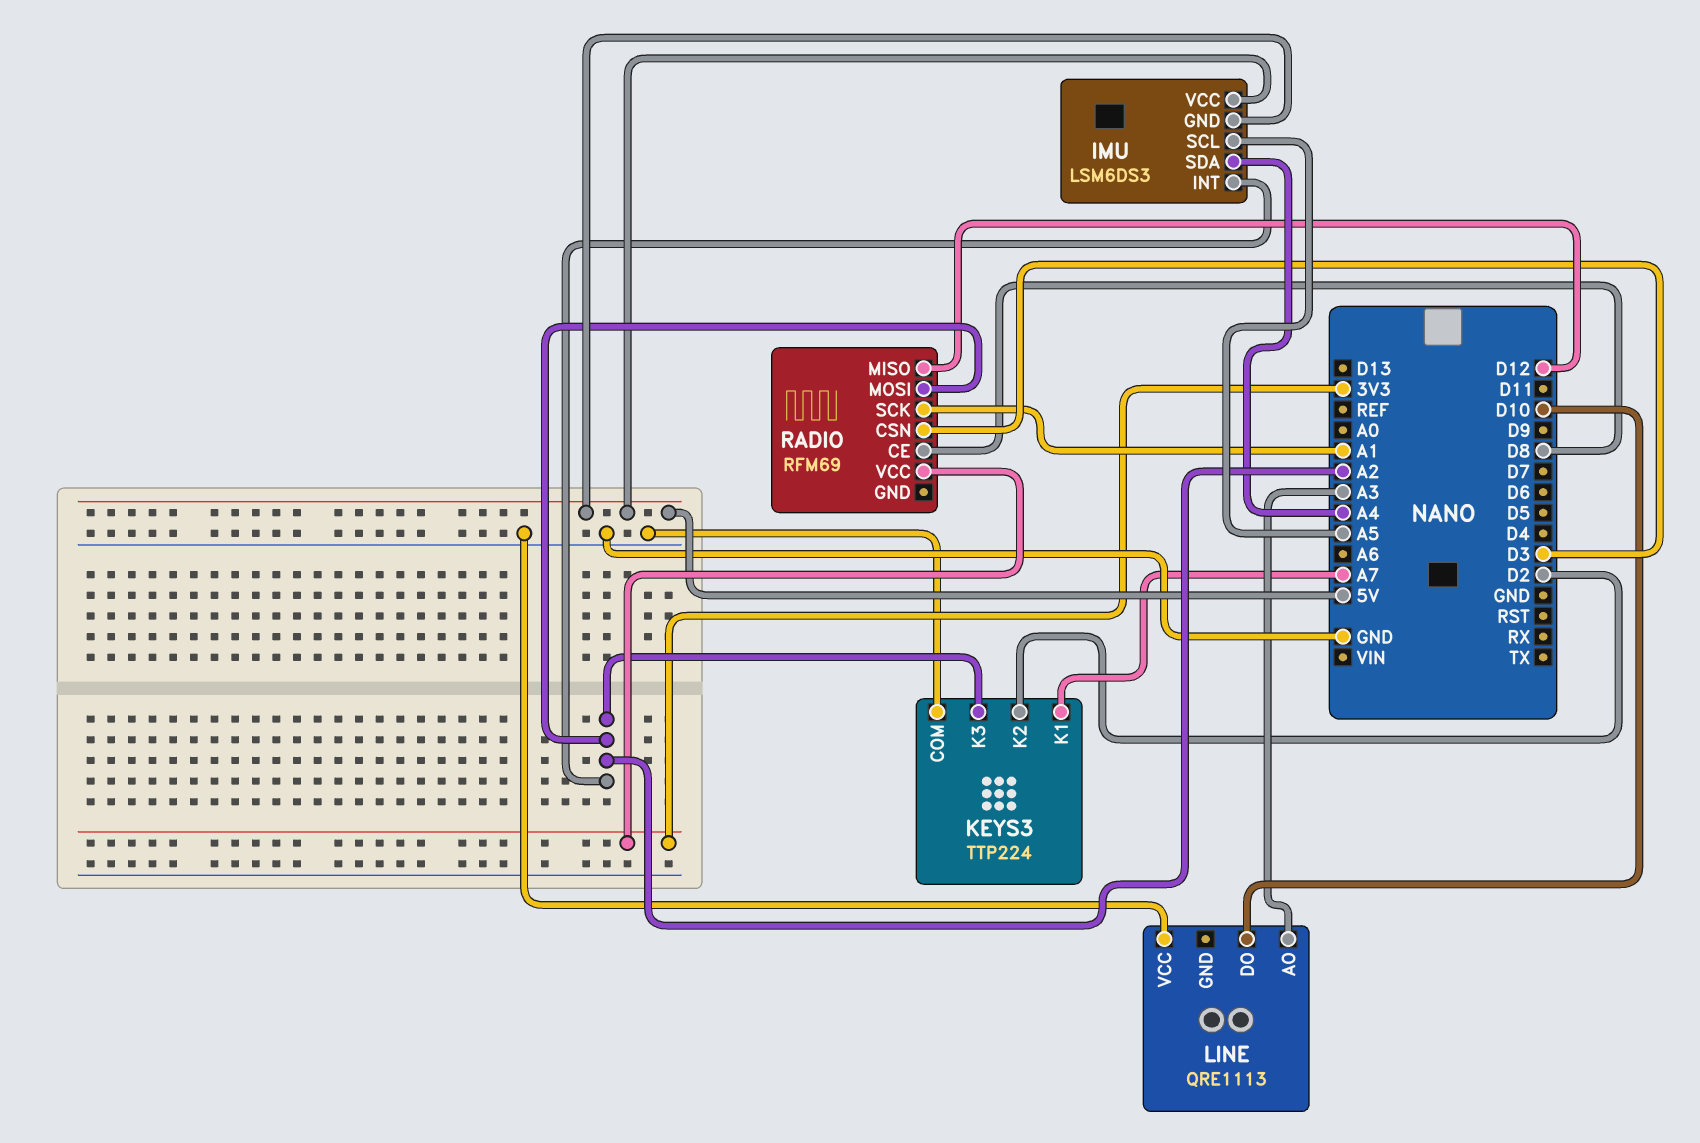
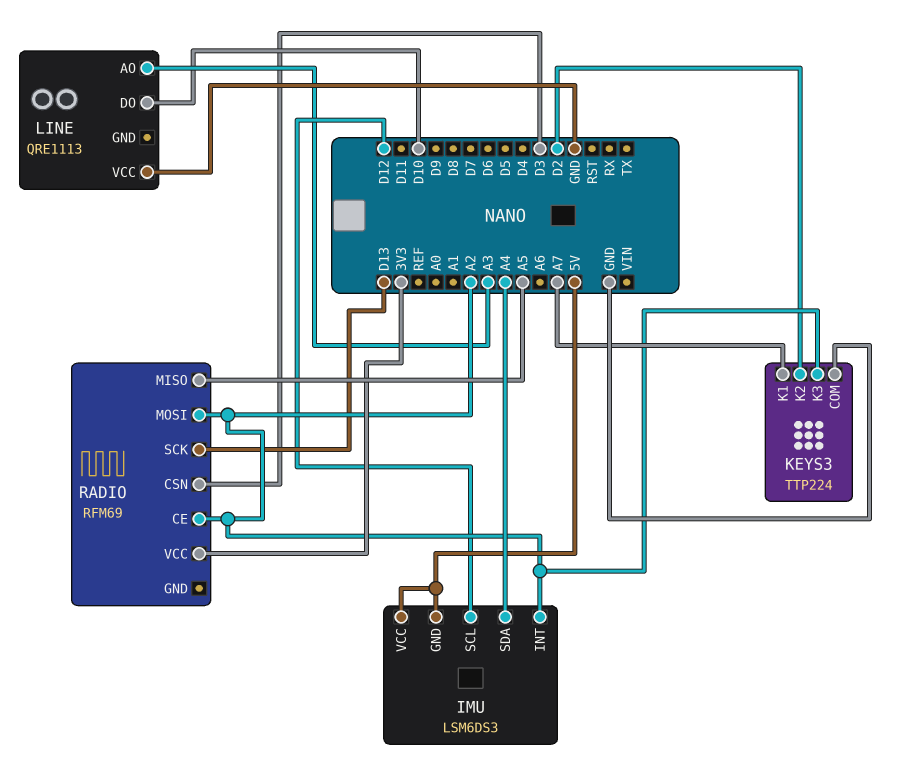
IMU pin SCL: A5 -> D12
RADIO pin CE: D8 -> A2
RADIO pin MISO: D12 -> A5
RADIO pin SCK: A1 -> D13

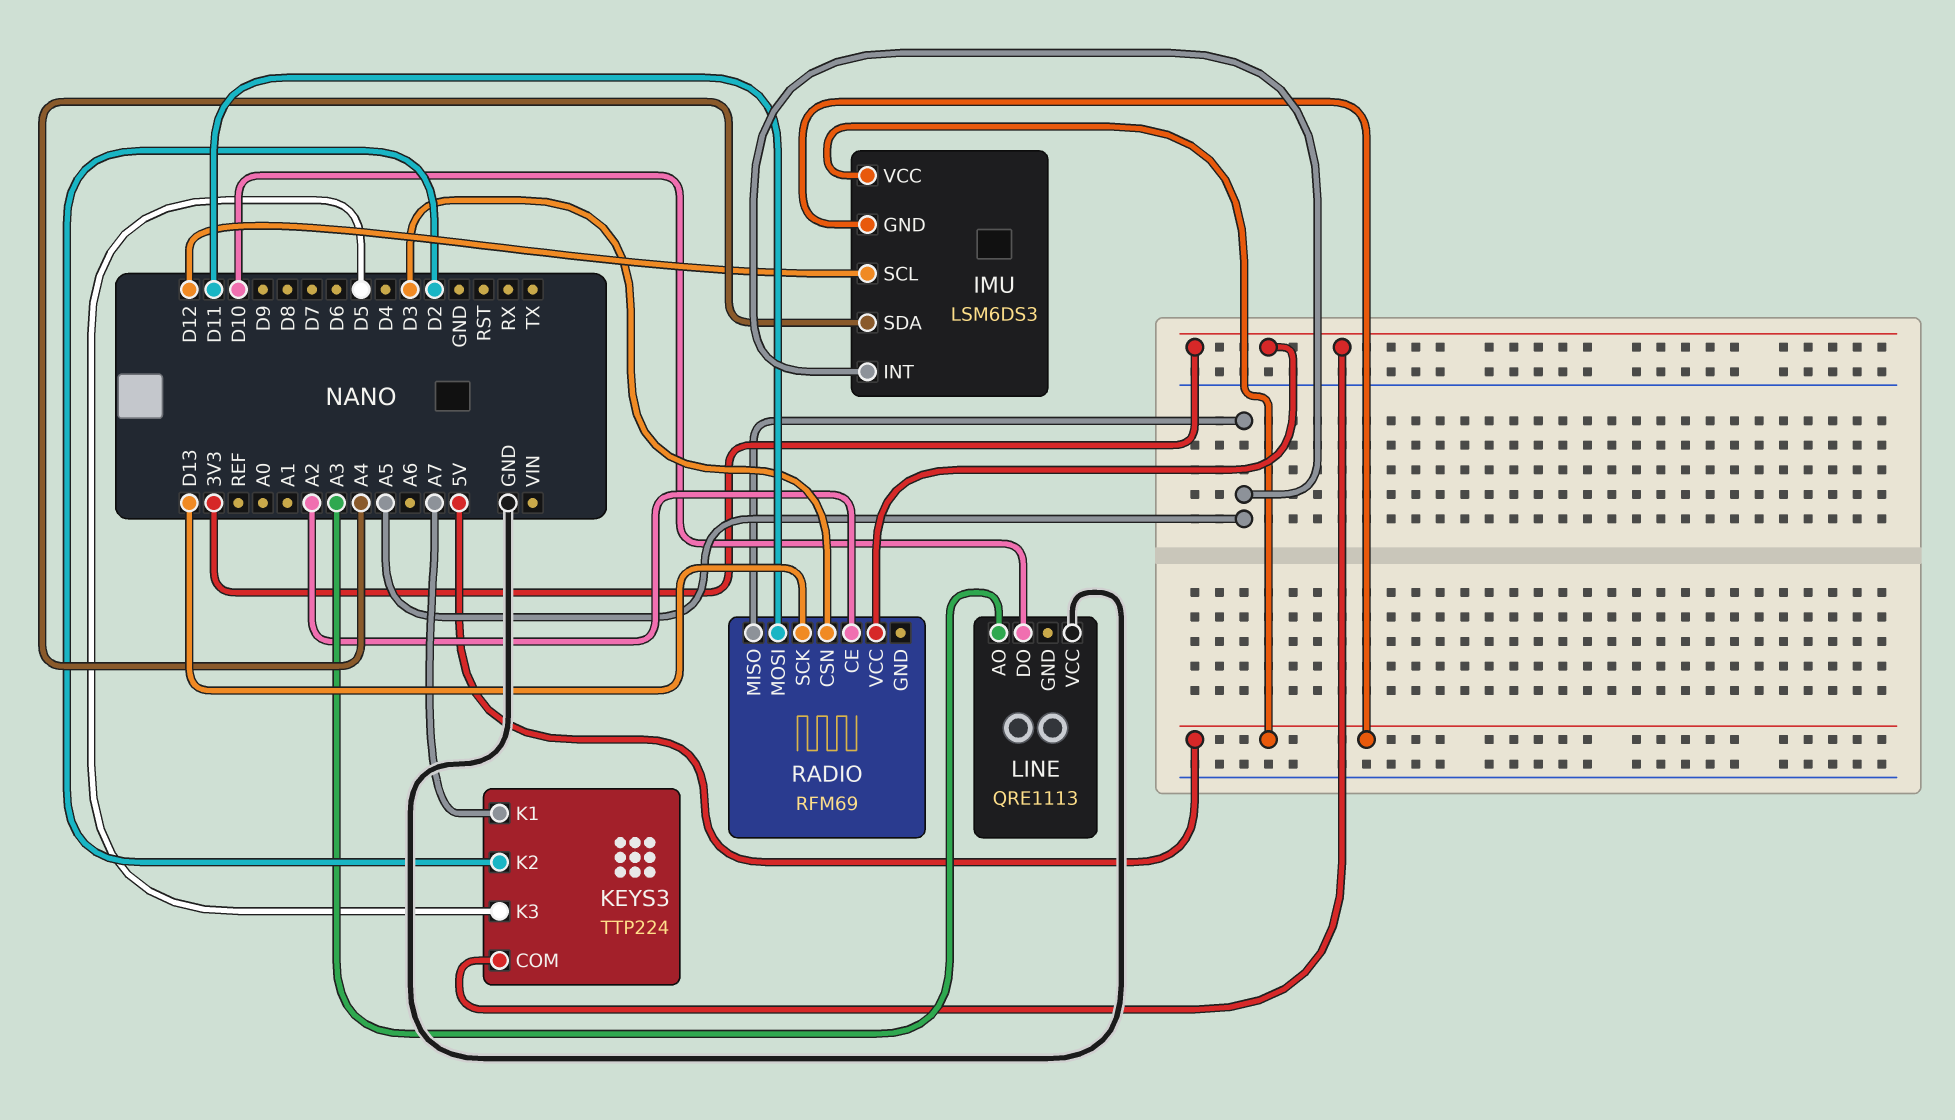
IMU pin INT: A2 -> A5
KEYS3 pin COM: GND -> 3V3
KEYS3 pin K3: A2 -> D5
RADIO pin MOSI: A2 -> D11

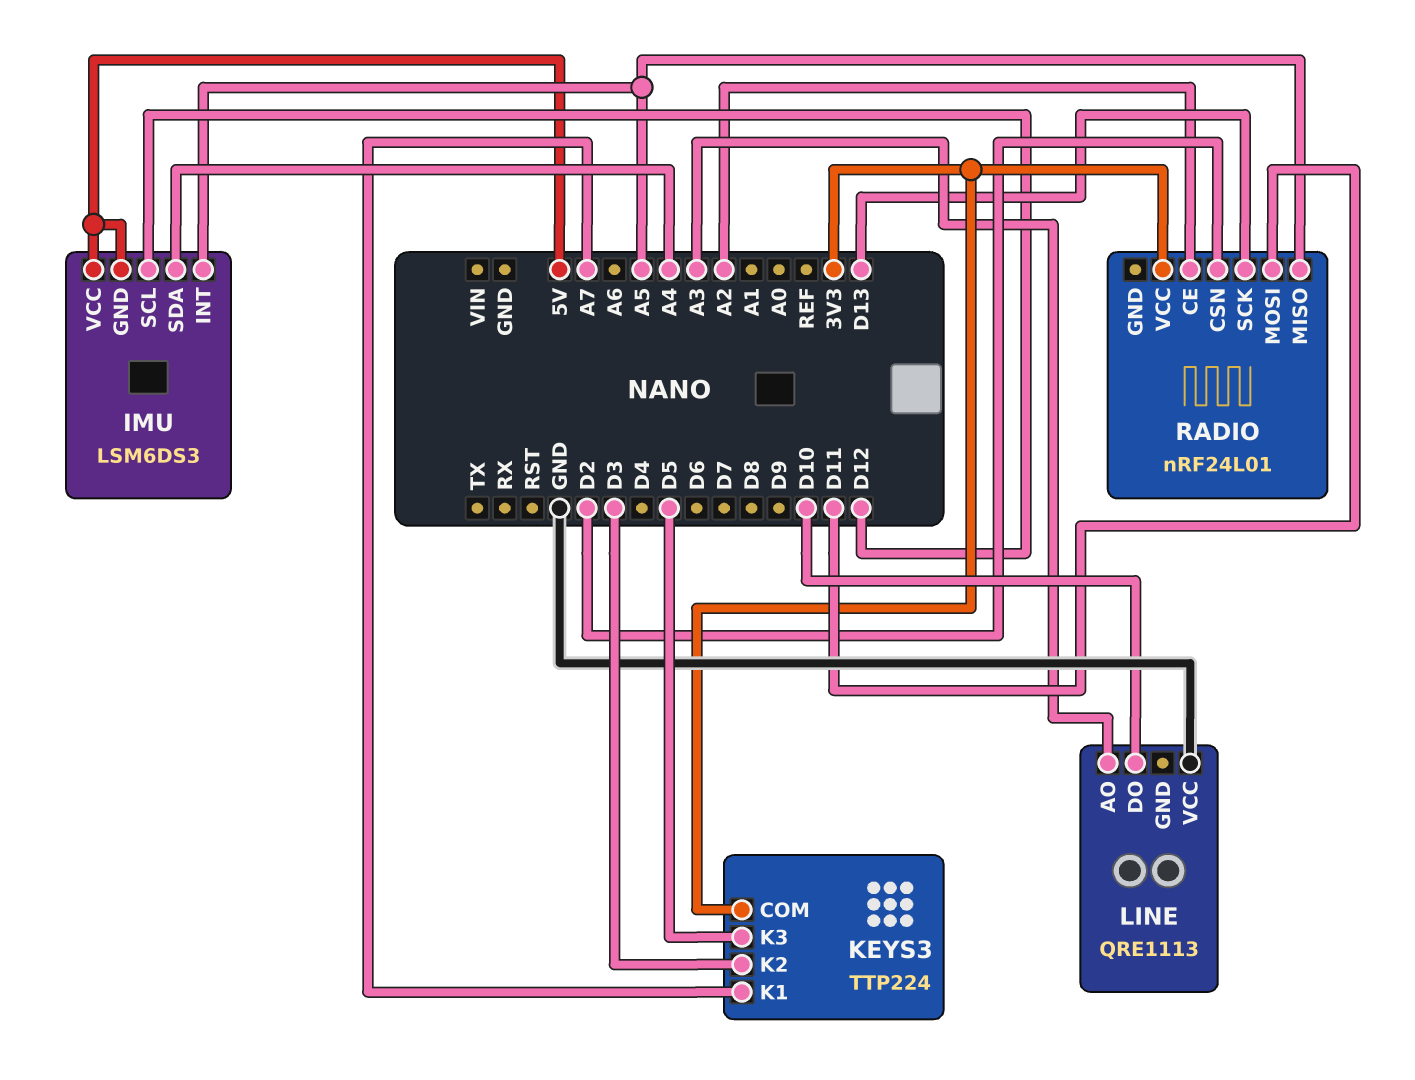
KEYS3 pin K2: D2 -> D3
RADIO: RFM69 -> nRF24L01
RADIO pin CSN: D3 -> D2

